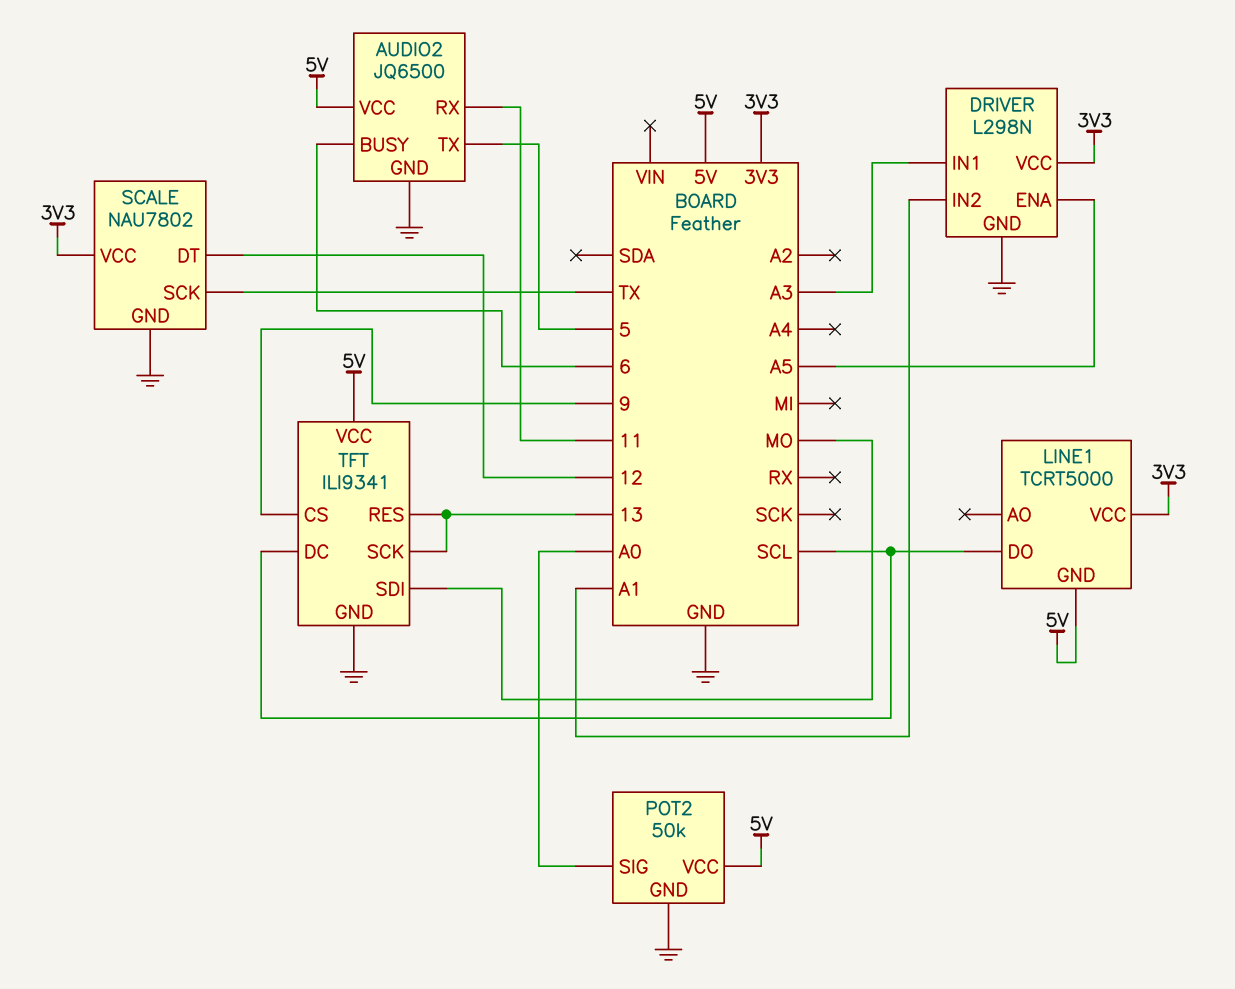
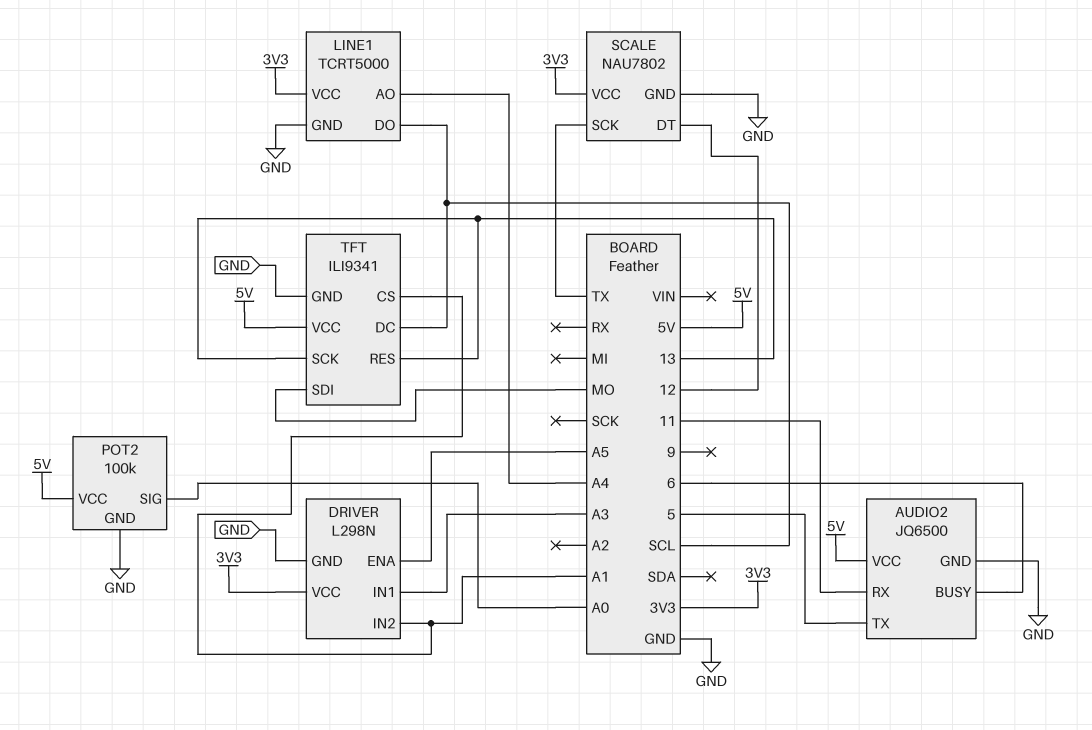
LINE1 pin AO: none -> A4
LINE1 pin GND: 5V -> GND
POT2: 50k -> 100k
TFT pin CS: 9 -> A1

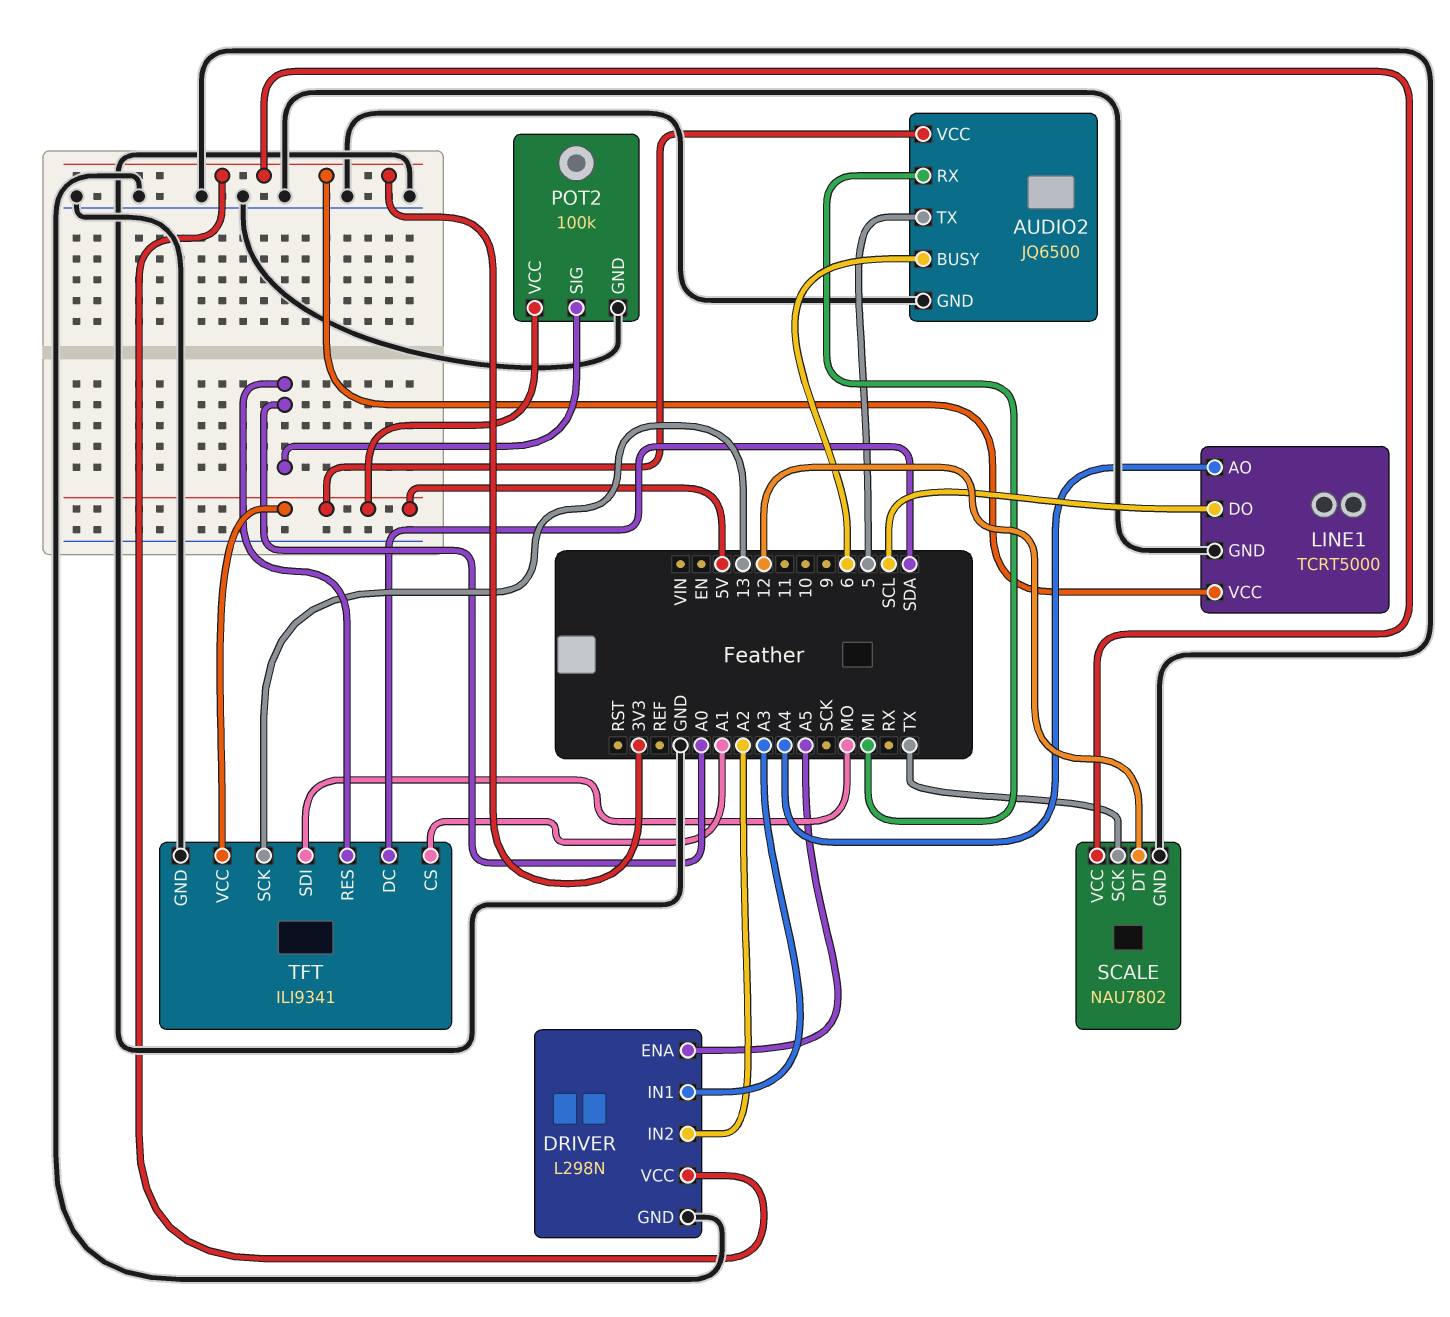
AUDIO2 pin RX: 11 -> MI
DRIVER pin IN2: A1 -> A2
TFT pin DC: SCL -> SDA
TFT pin RES: 13 -> A0

